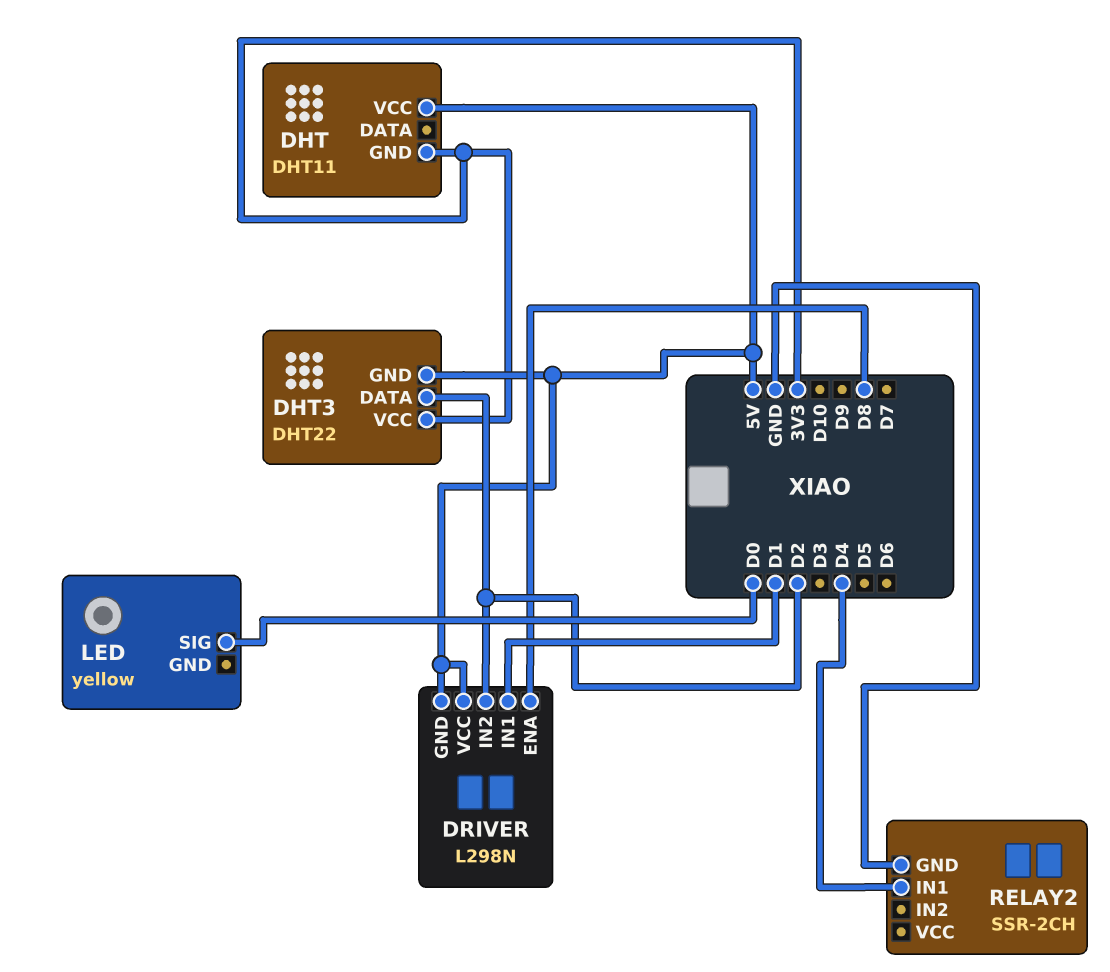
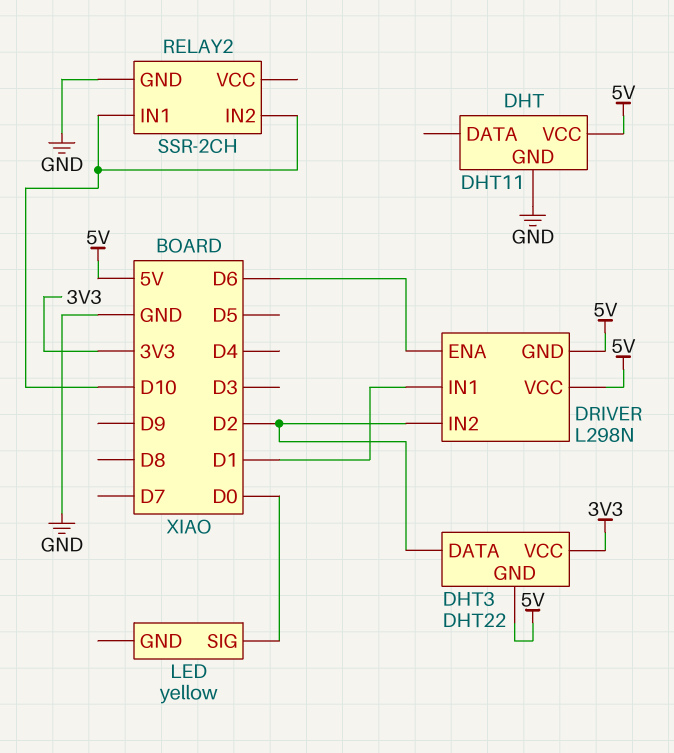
DHT pin GND: 3V3 -> GND
DRIVER pin ENA: D8 -> D6
RELAY2 pin IN1: D4 -> D10
RELAY2 pin IN2: none -> D10

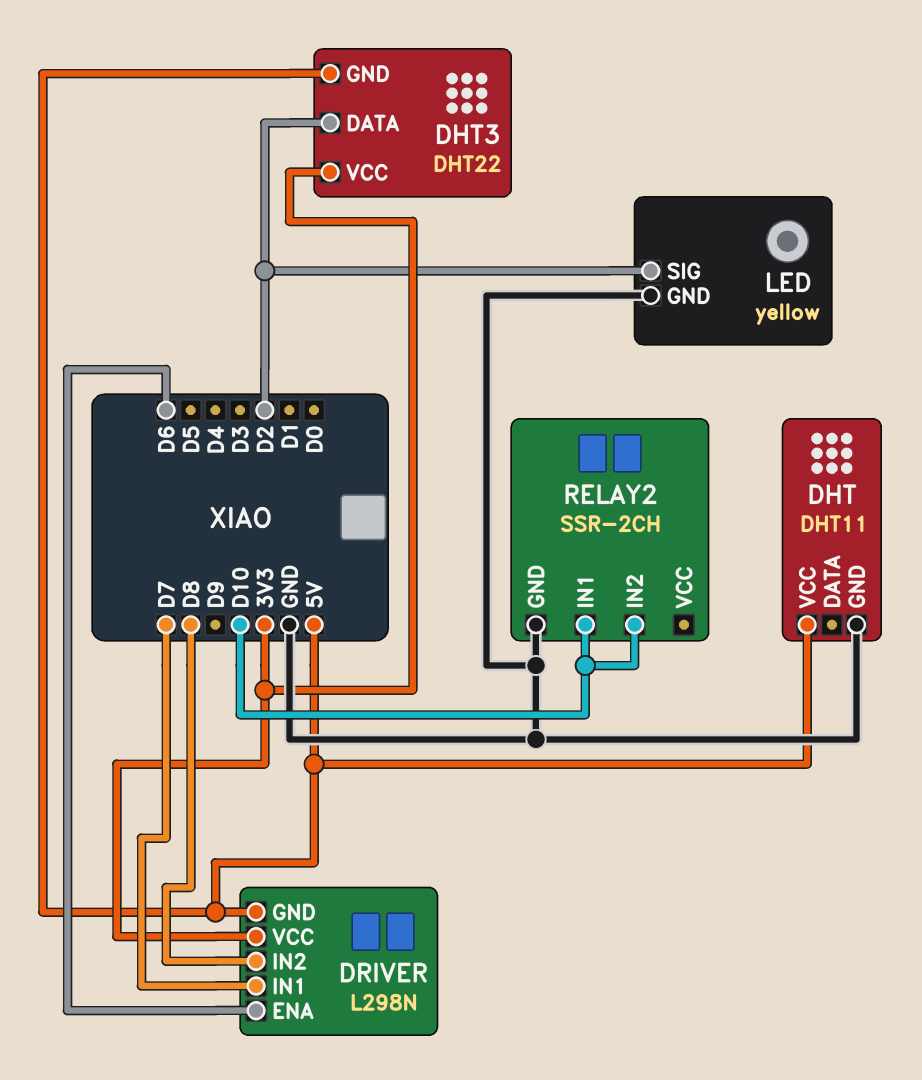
DRIVER pin IN1: D1 -> D7
DRIVER pin IN2: D2 -> D8
DRIVER pin VCC: 5V -> 3V3
LED pin GND: none -> GND
LED pin SIG: D0 -> D2

